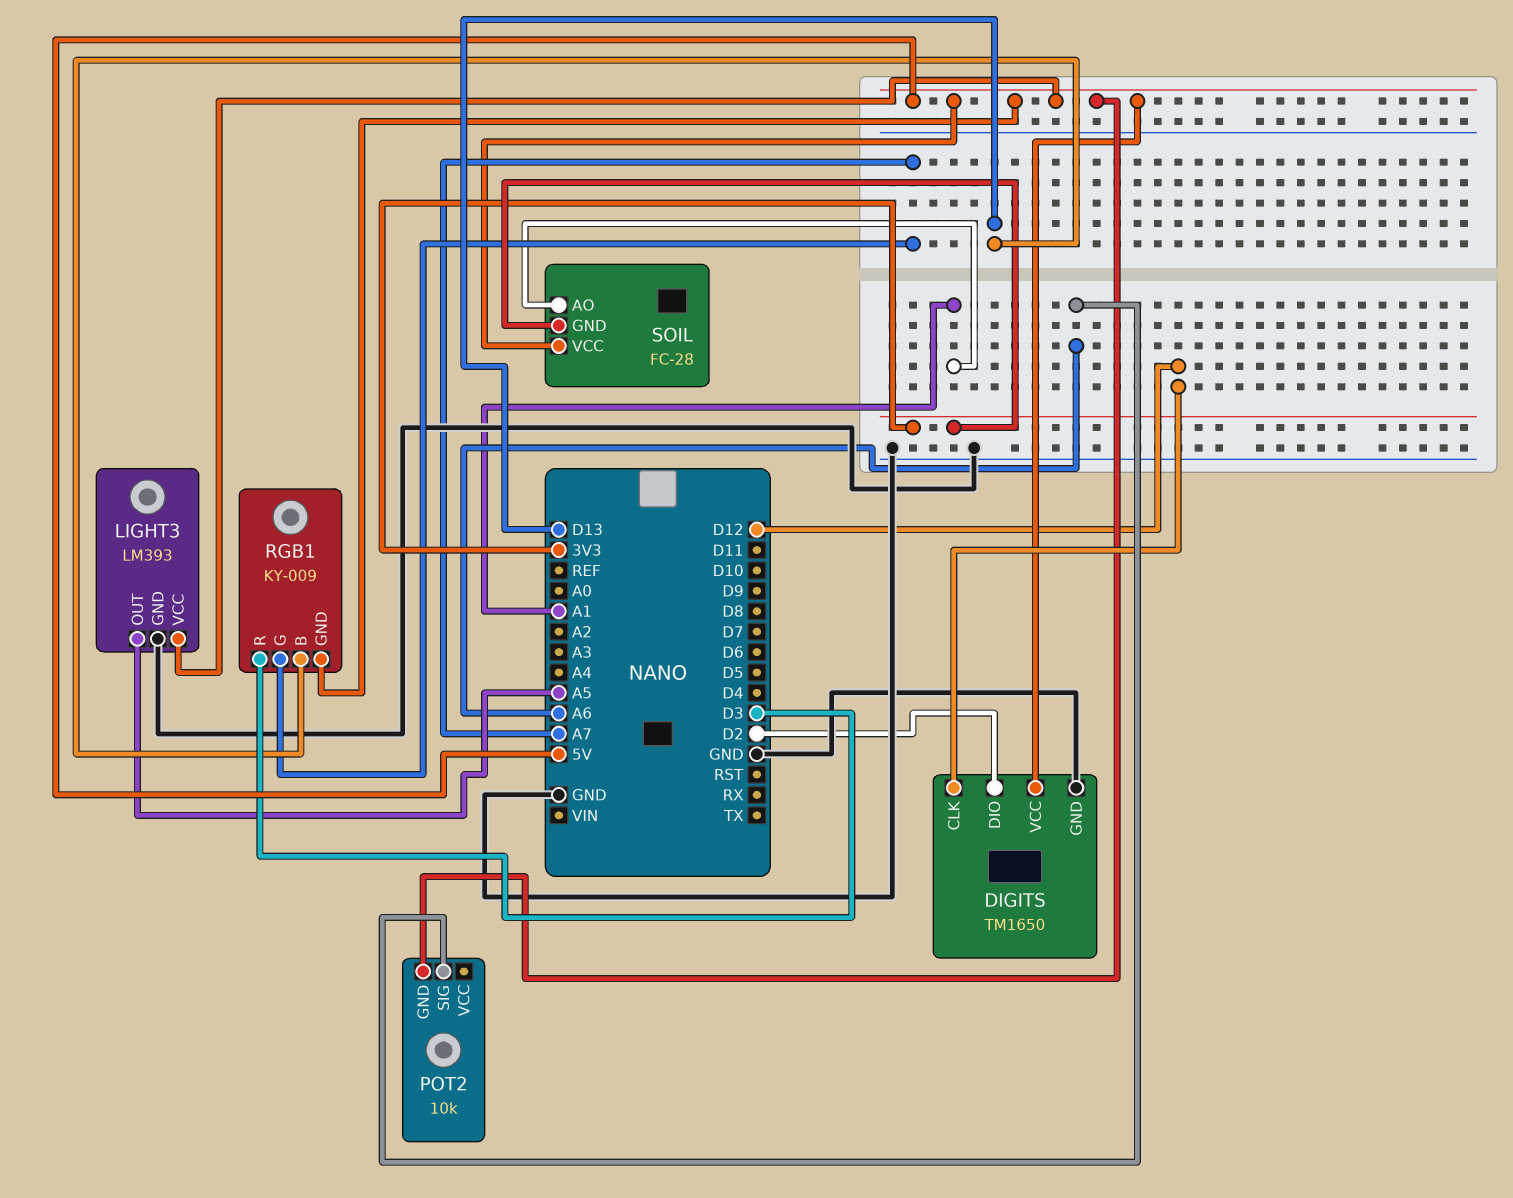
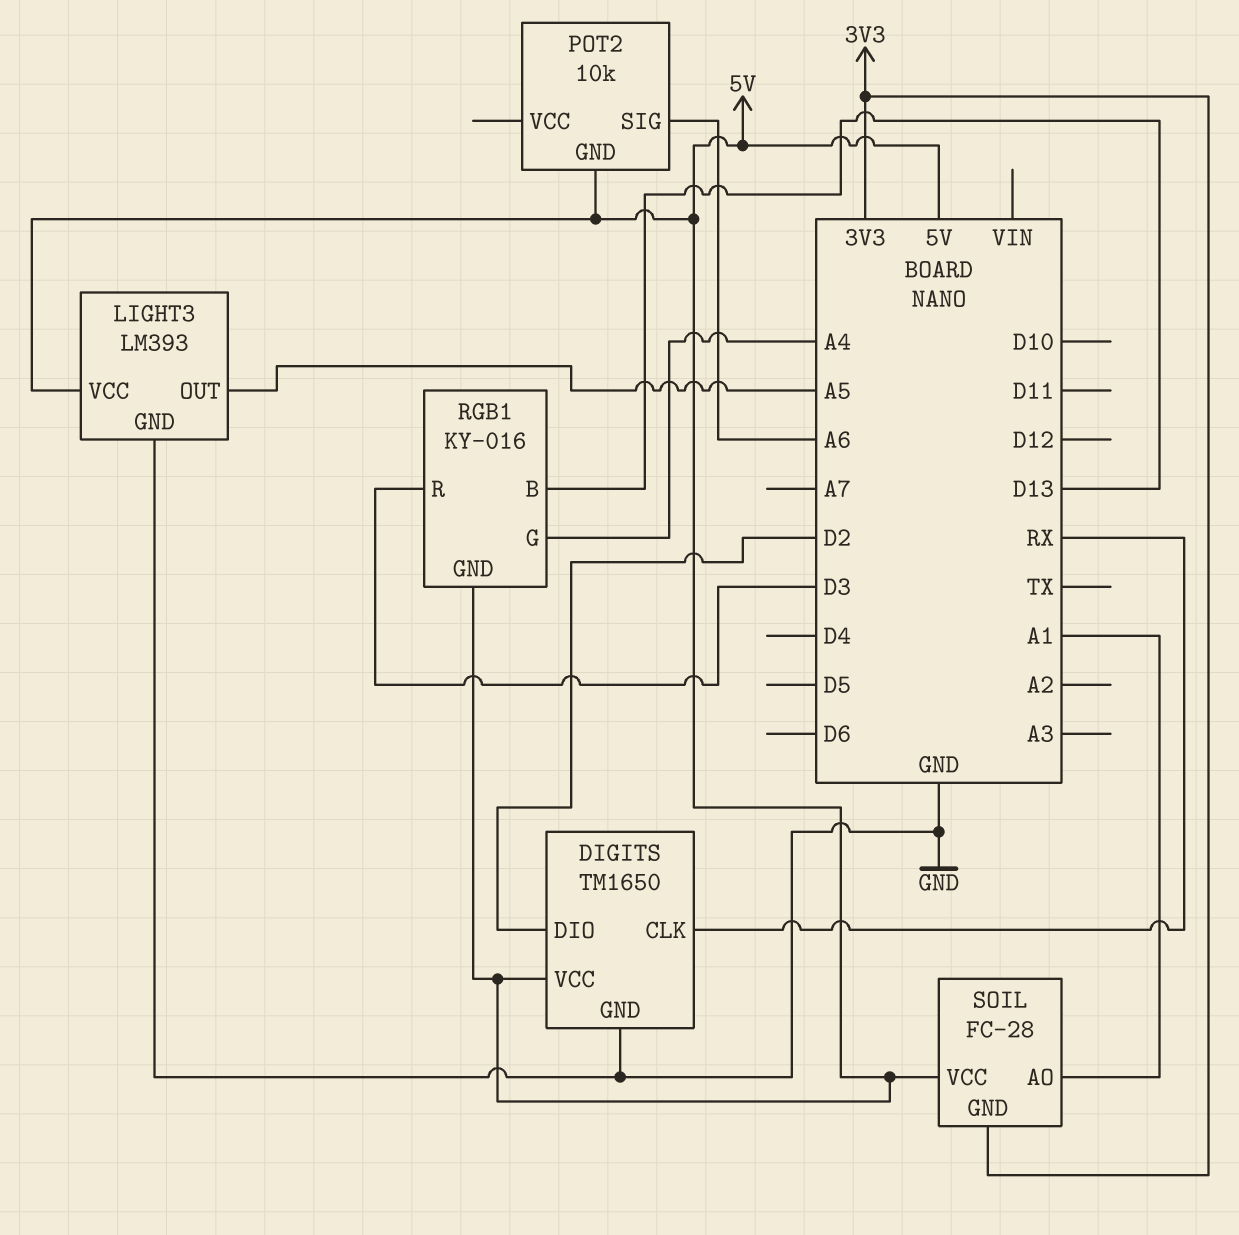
DIGITS pin CLK: D12 -> RX
RGB1: KY-009 -> KY-016
RGB1 pin G: A7 -> A4

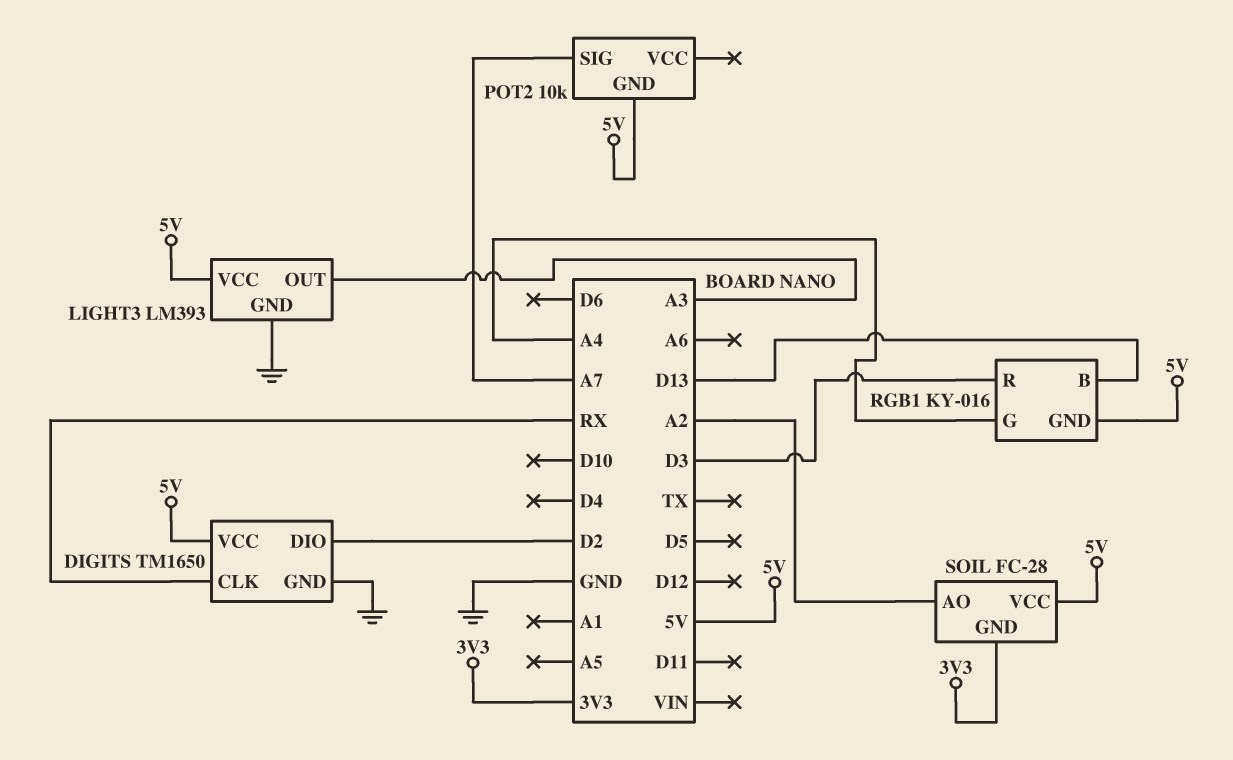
LIGHT3 pin OUT: A5 -> A3
POT2 pin SIG: A6 -> A7
SOIL pin AO: A1 -> A2

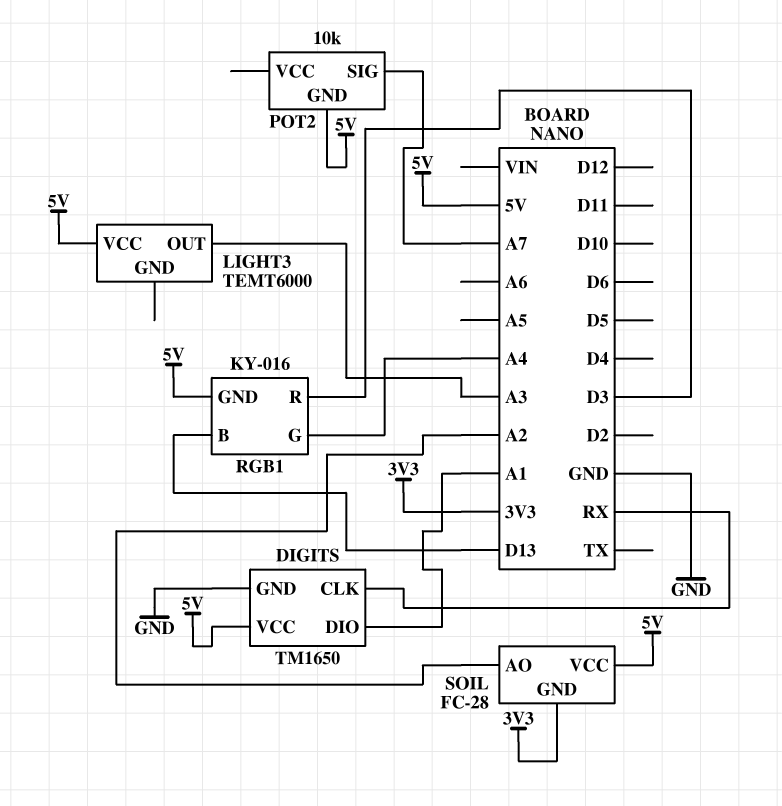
DIGITS pin DIO: D2 -> A1
LIGHT3: LM393 -> TEMT6000
LIGHT3 pin GND: GND -> none

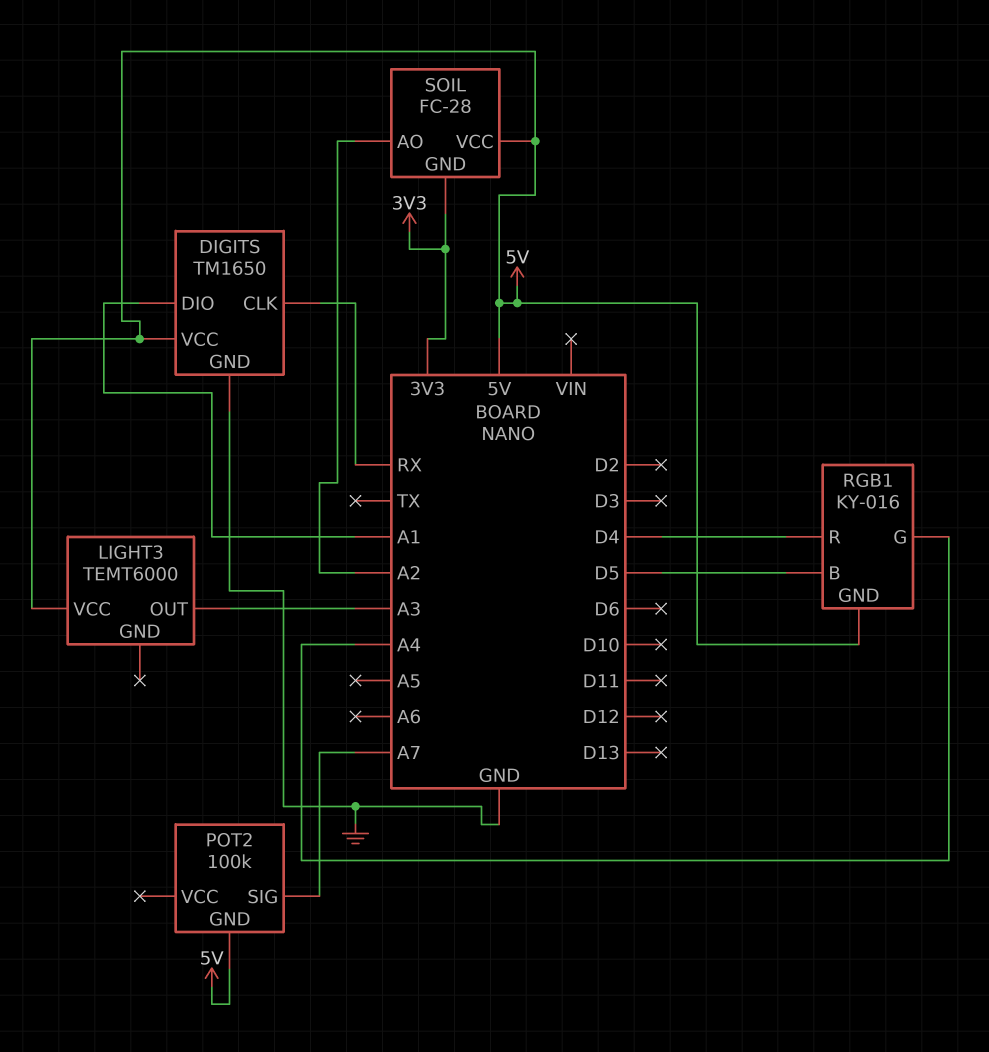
POT2: 10k -> 100k
RGB1 pin B: D13 -> D5
RGB1 pin R: D3 -> D4

